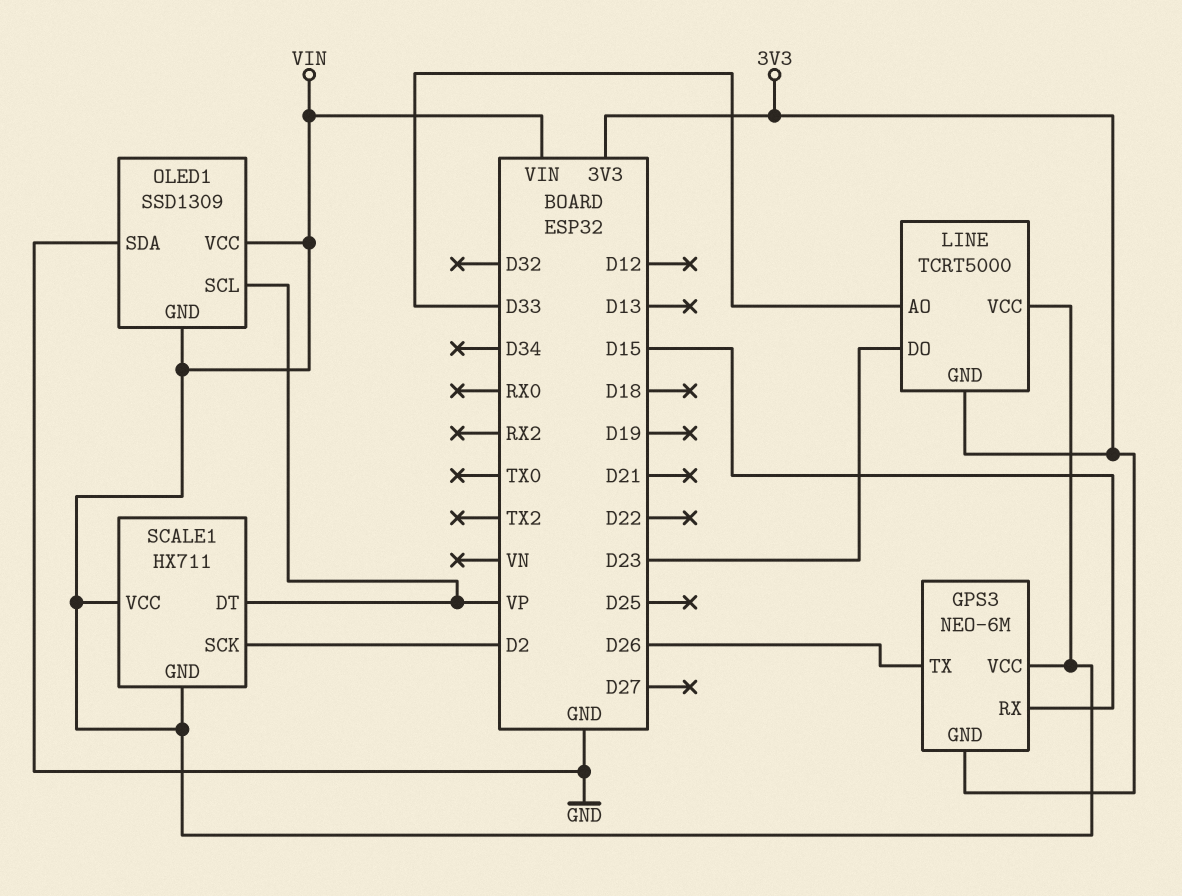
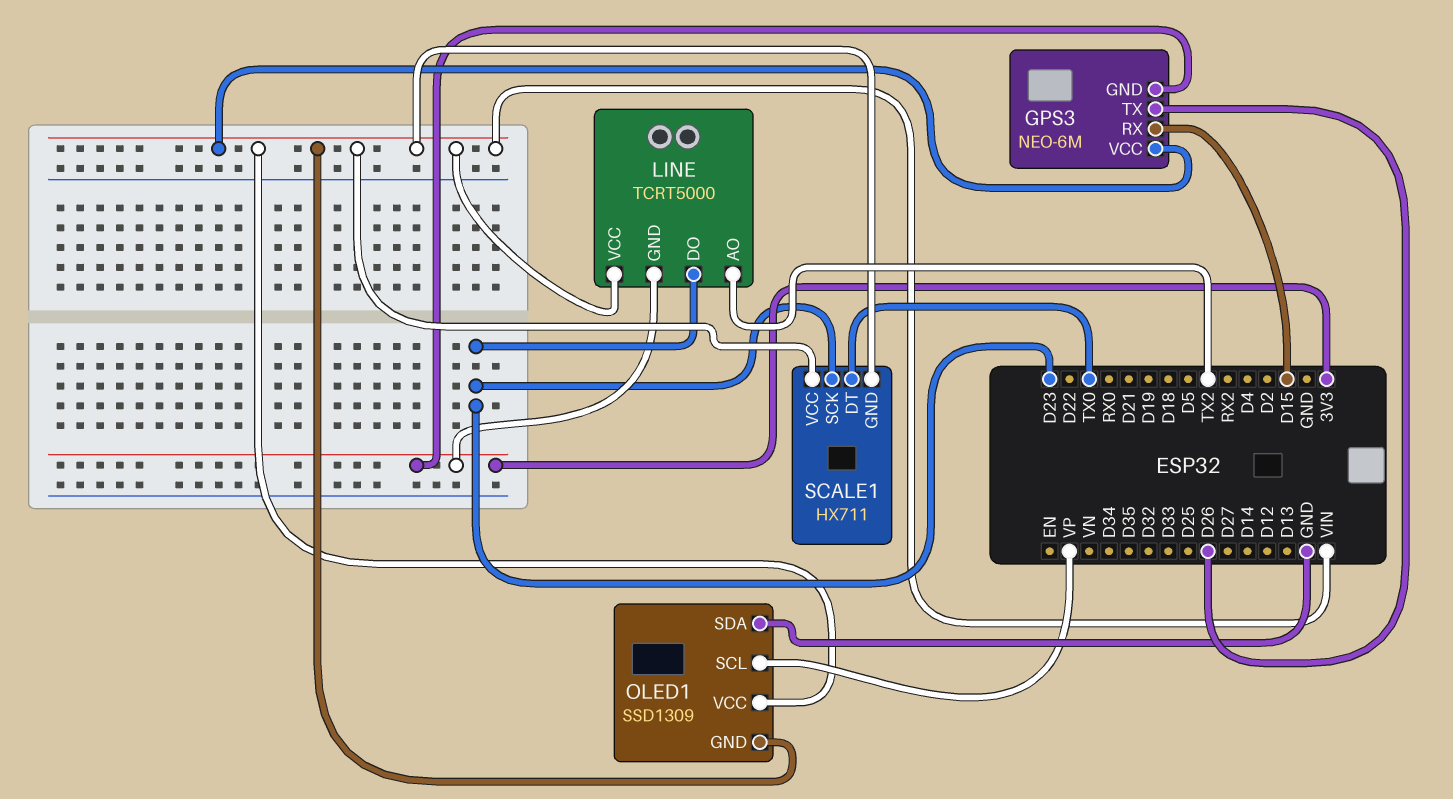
LINE pin AO: D33 -> TX2
SCALE1 pin DT: VP -> TX0
SCALE1 pin SCK: D2 -> D23

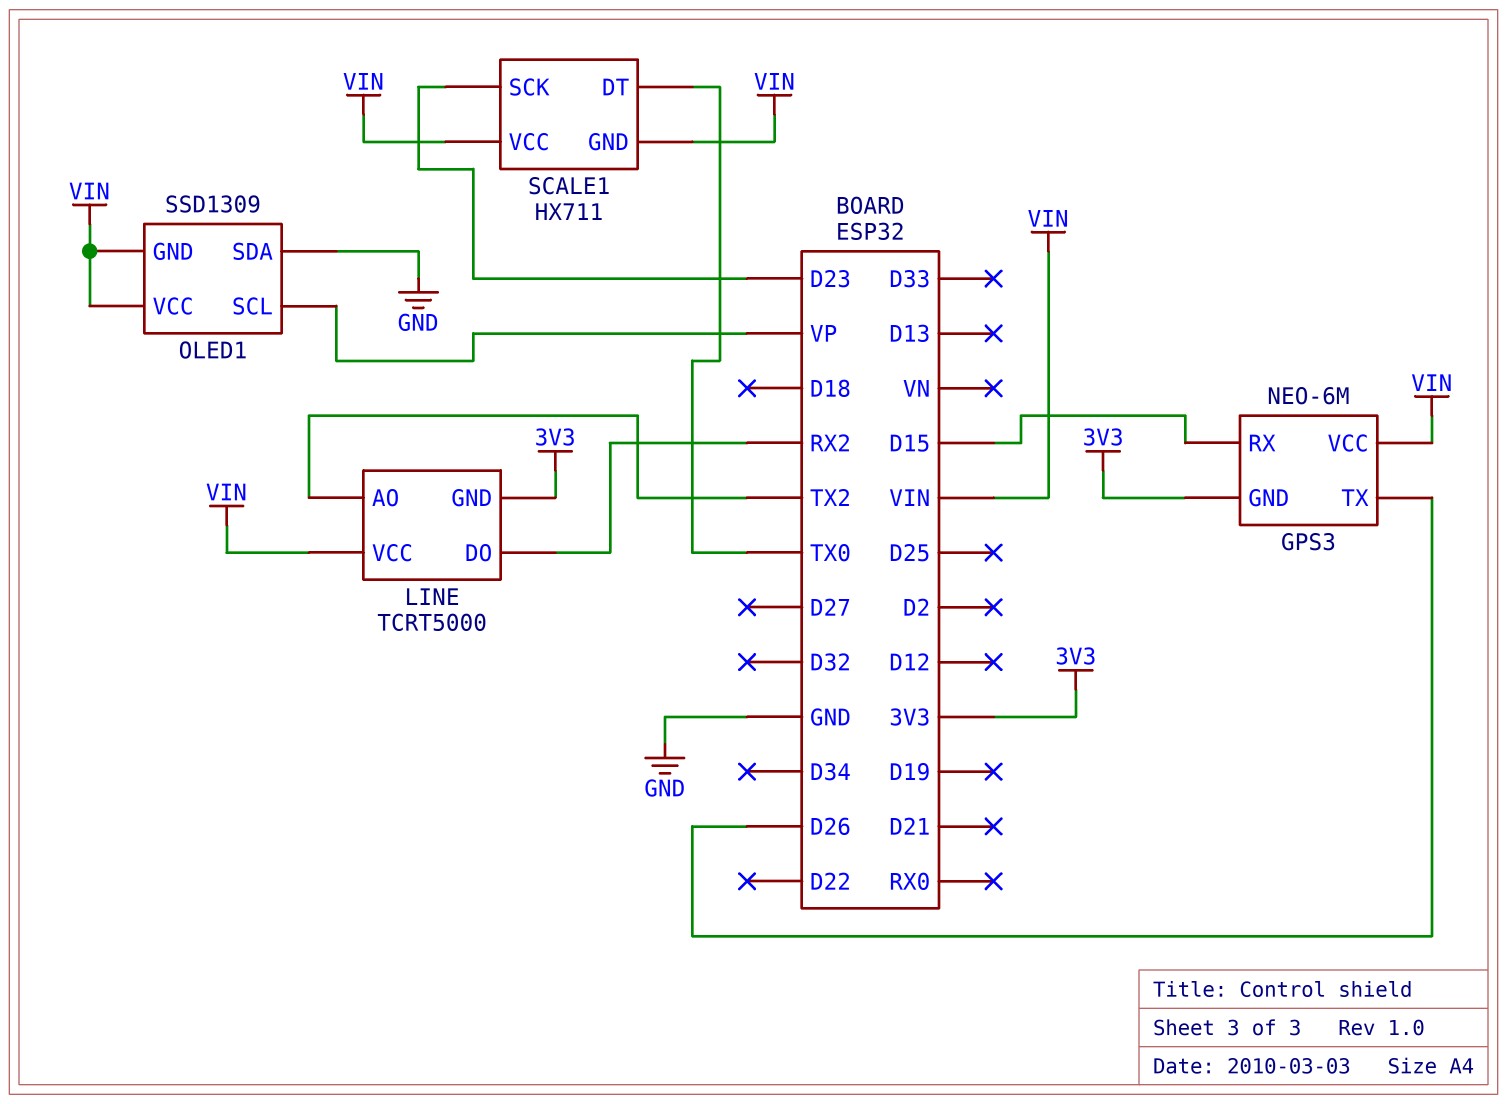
LINE pin DO: D23 -> RX2

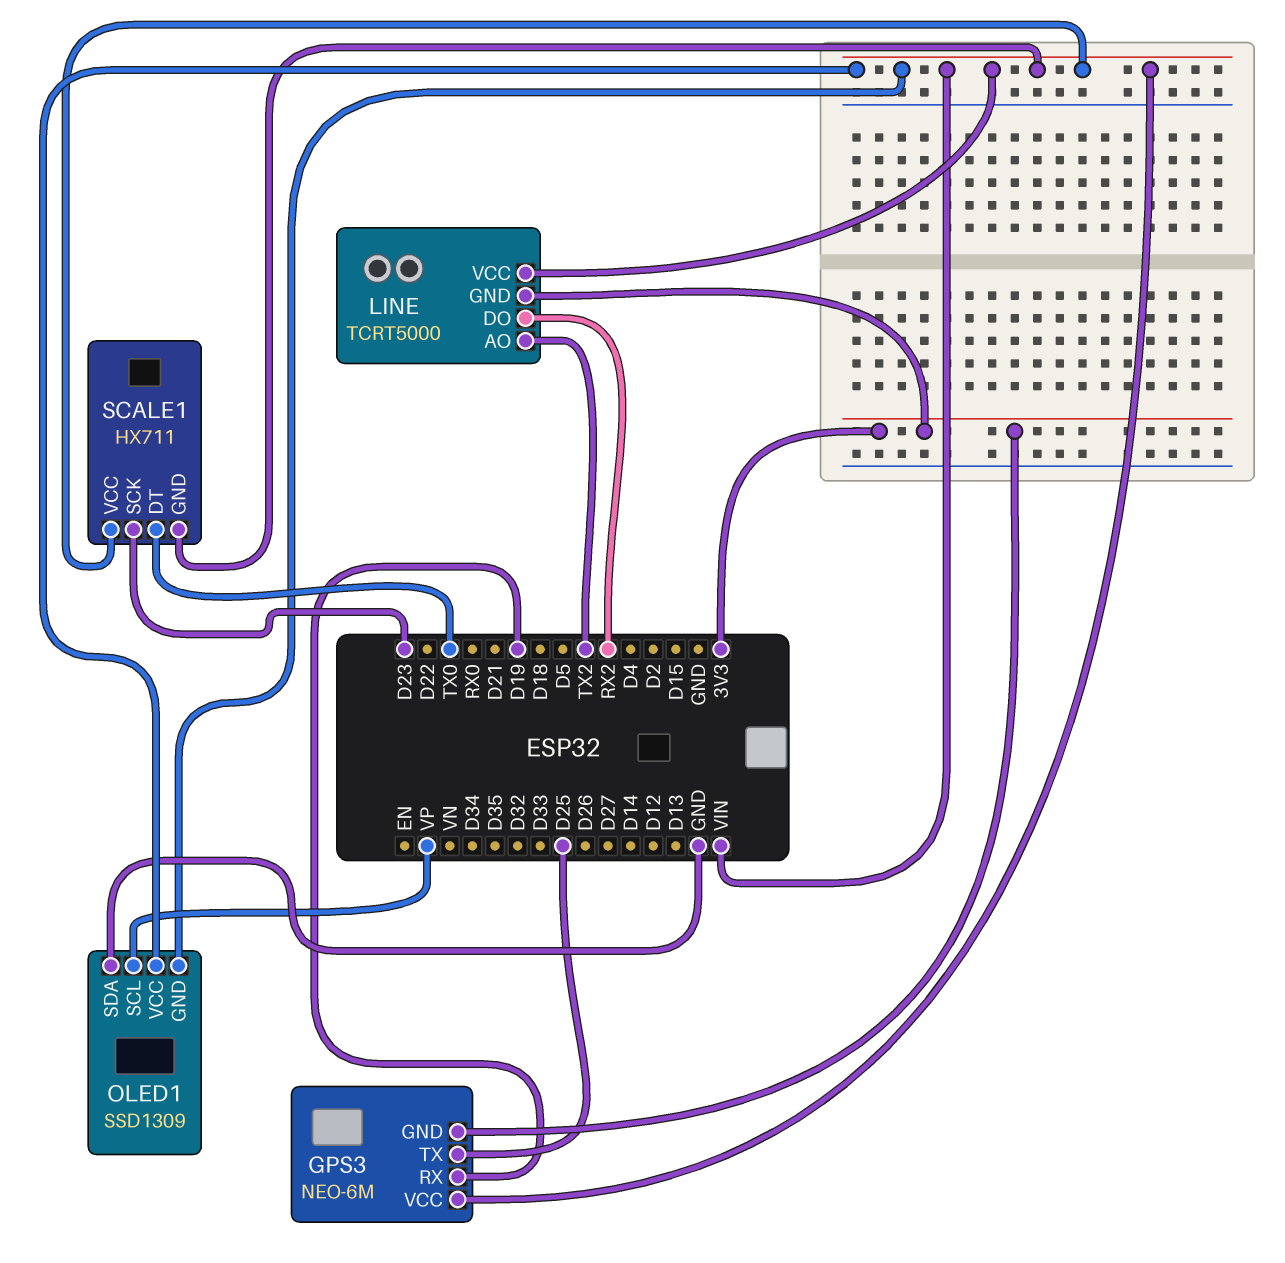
GPS3 pin RX: D15 -> D19
GPS3 pin TX: D26 -> D25

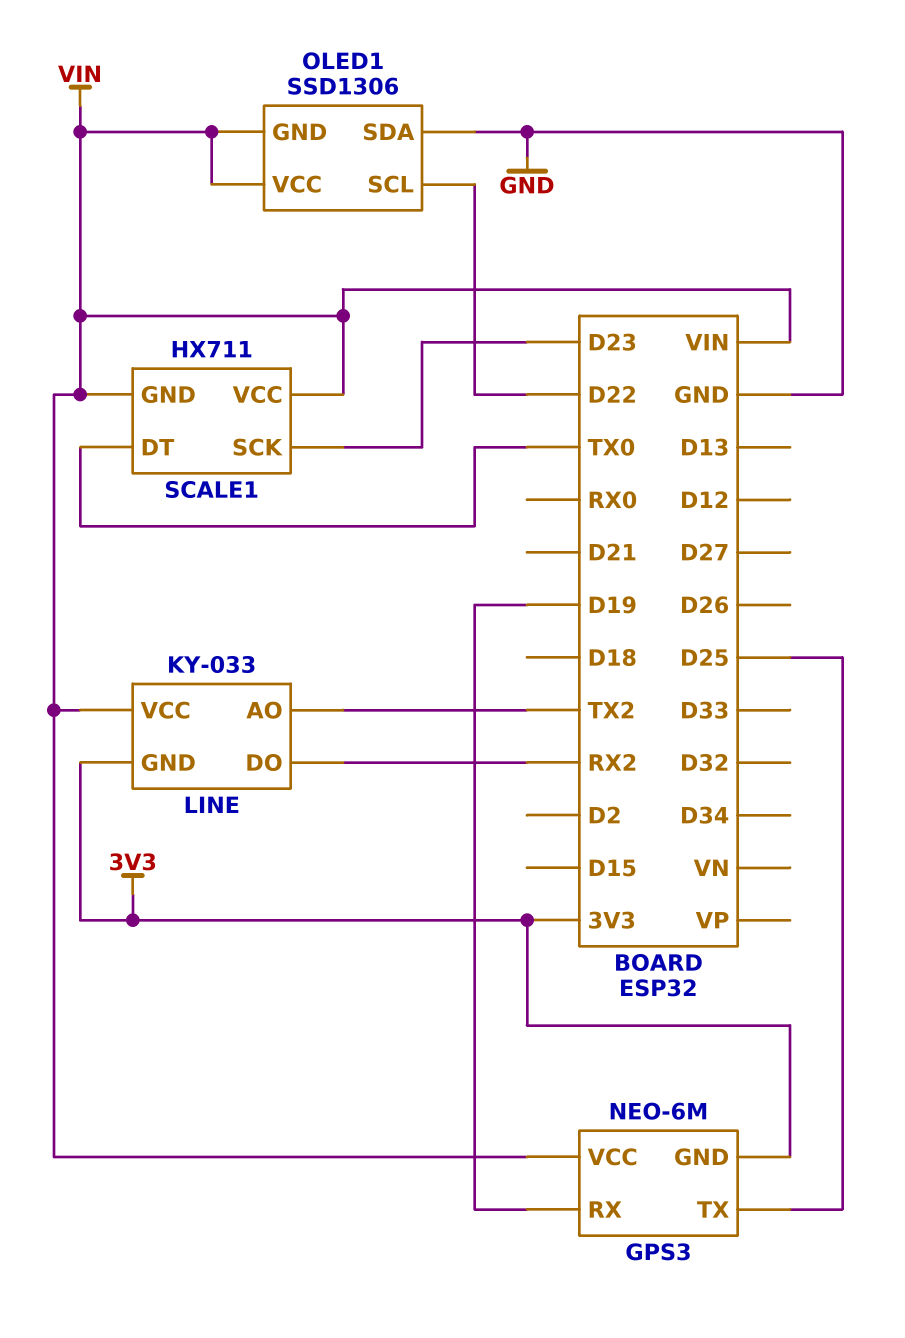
LINE: TCRT5000 -> KY-033
OLED1: SSD1309 -> SSD1306
OLED1 pin SCL: VP -> D22

